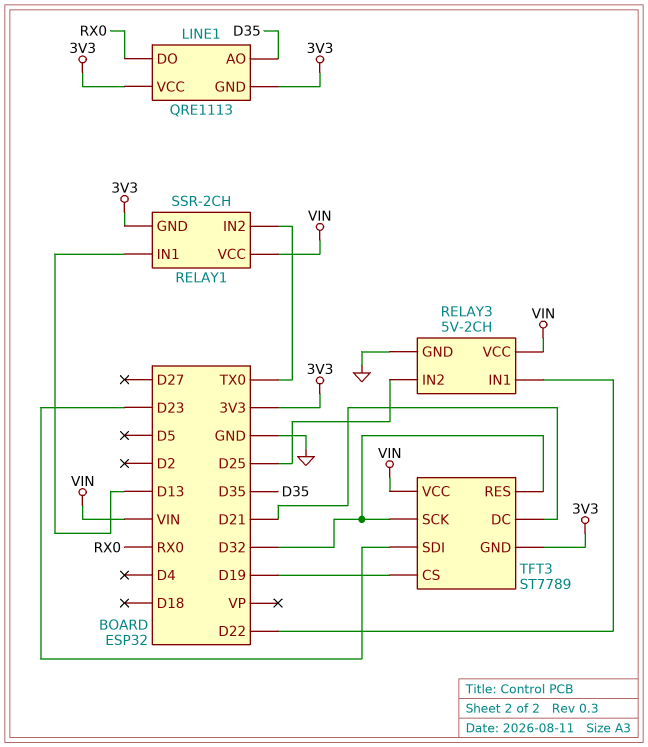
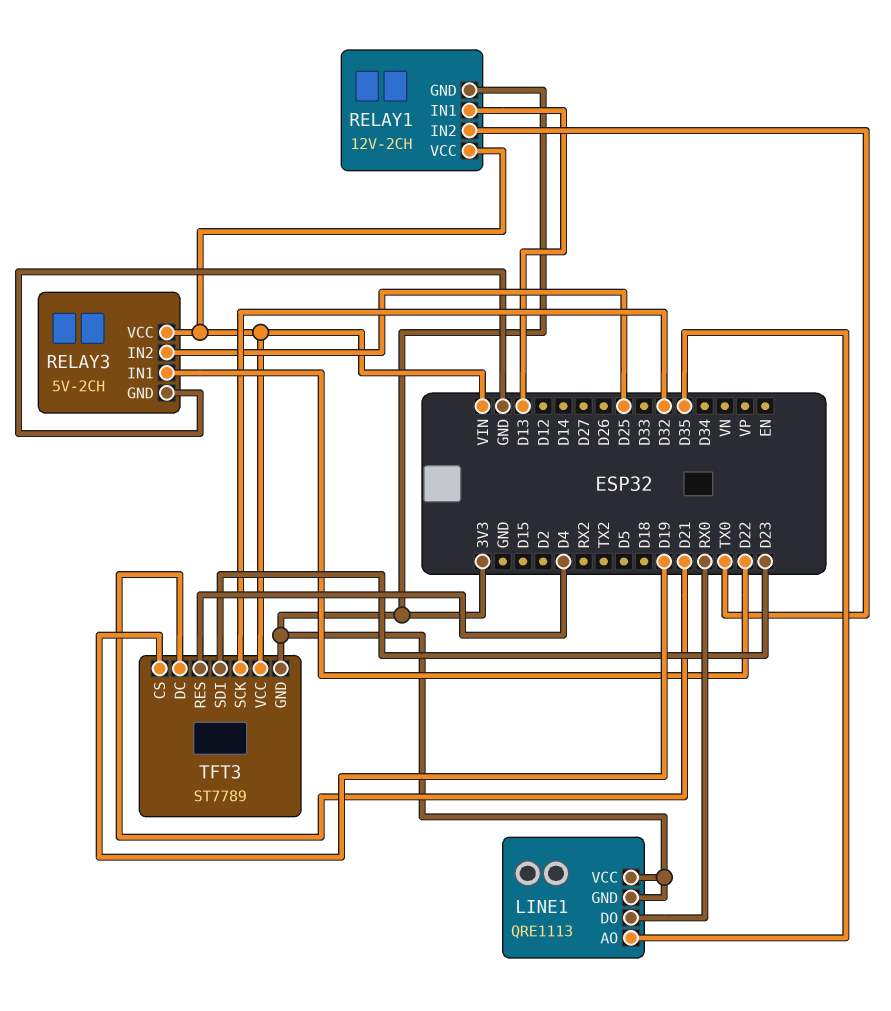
RELAY1: SSR-2CH -> 12V-2CH
TFT3 pin RES: D32 -> D4

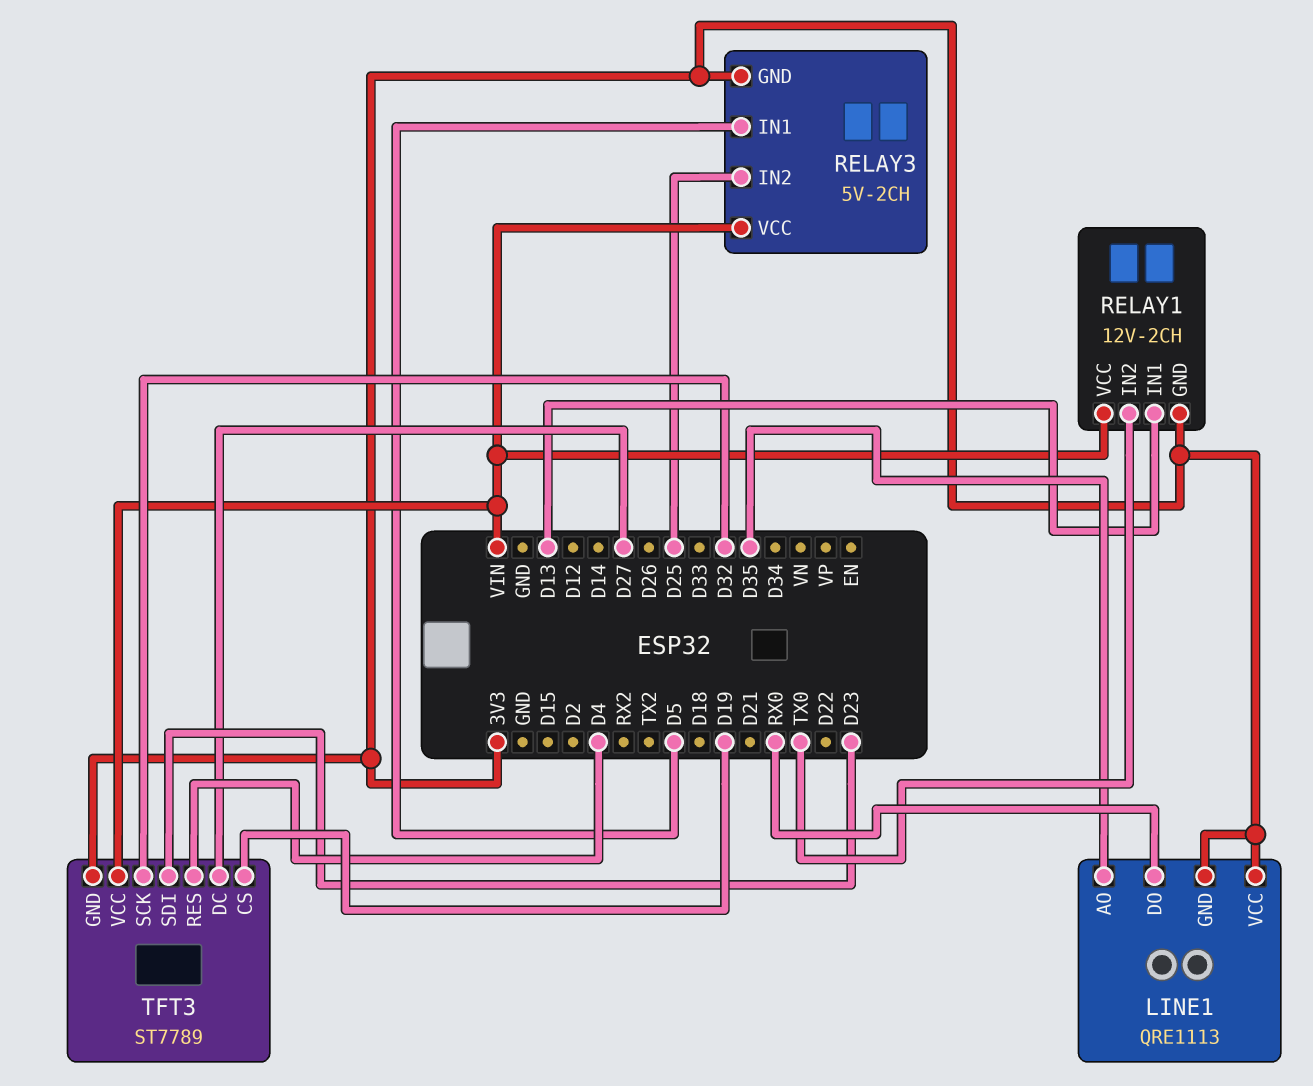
RELAY3 pin GND: GND -> 3V3
RELAY3 pin IN1: D22 -> D5
TFT3 pin DC: D21 -> D27

